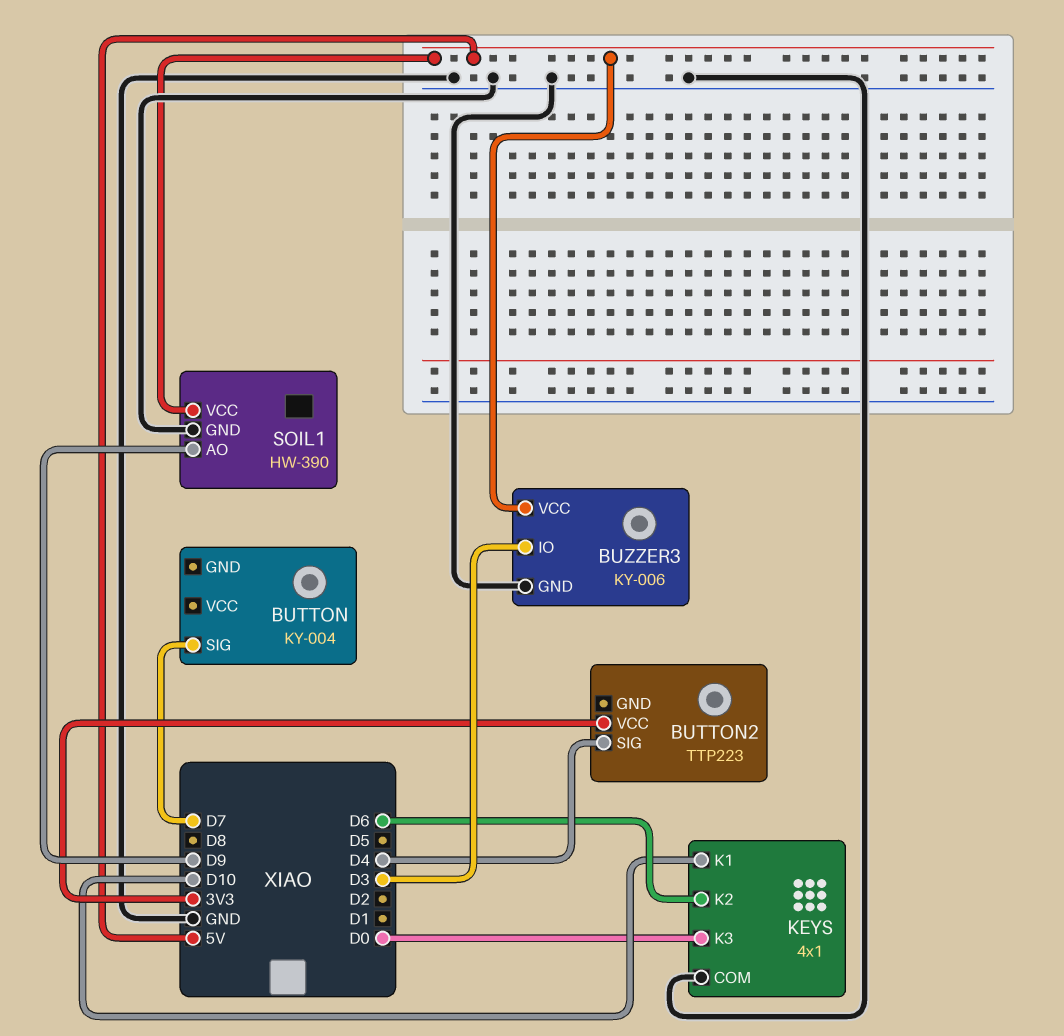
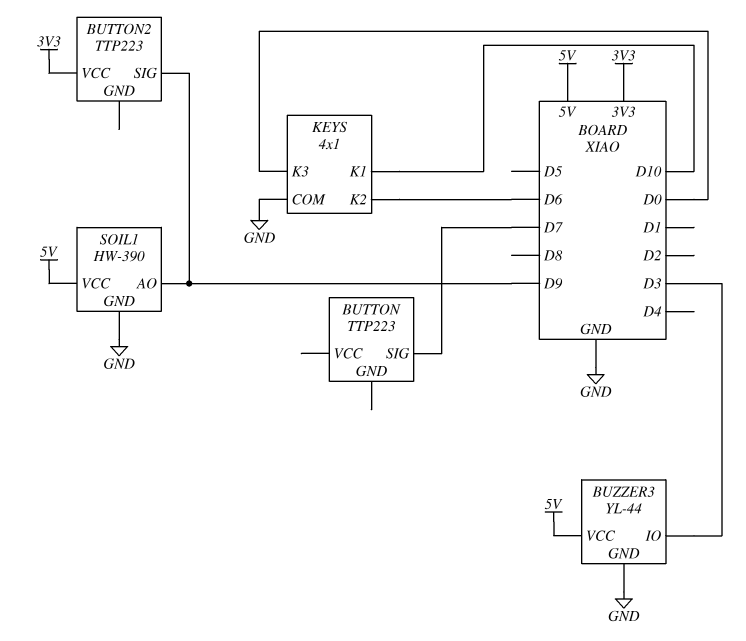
BUTTON: KY-004 -> TTP223
BUTTON2 pin SIG: D4 -> D9
BUZZER3: KY-006 -> YL-44

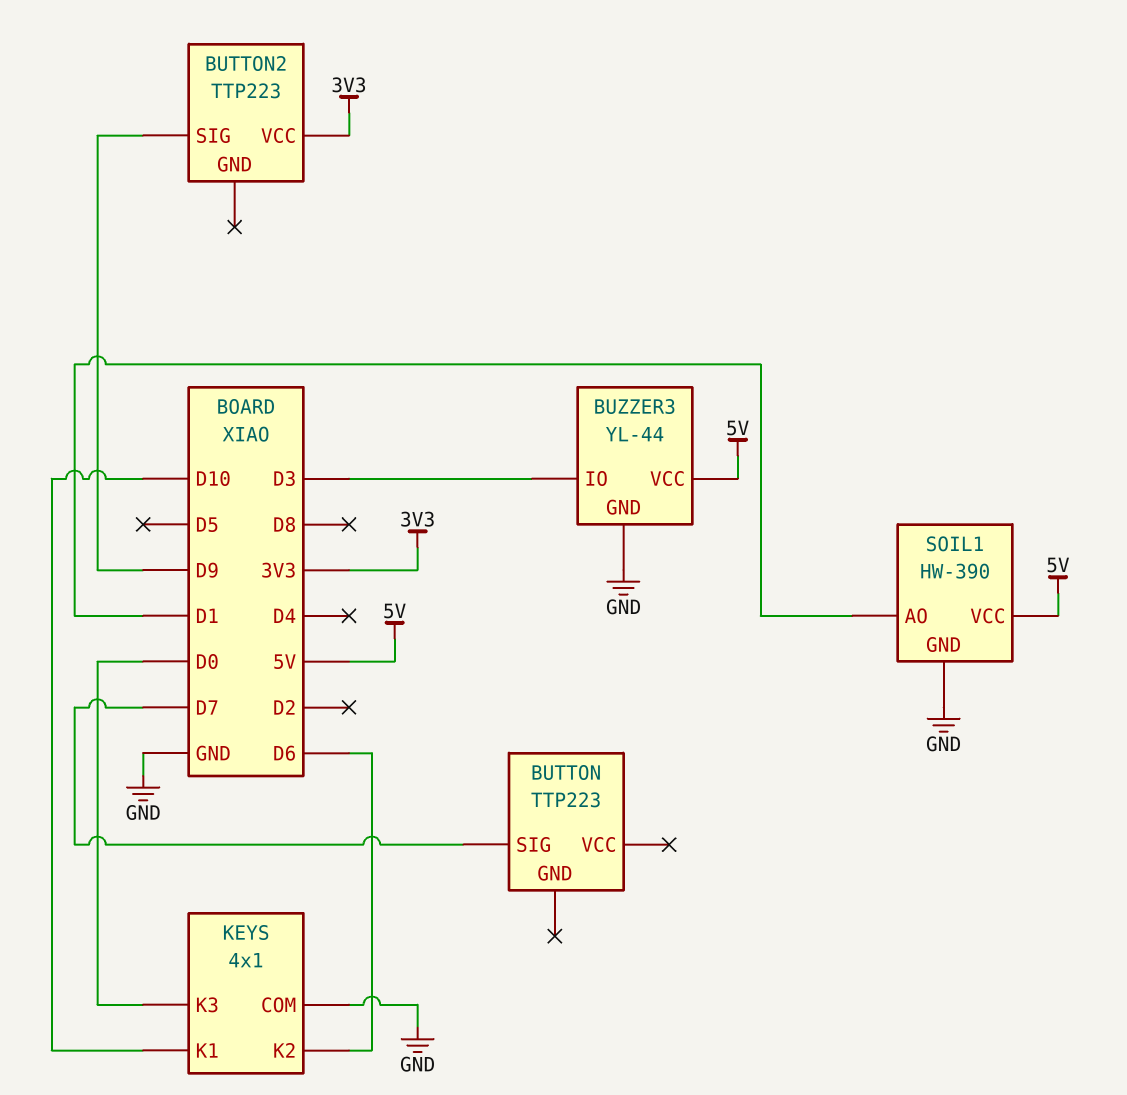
SOIL1 pin AO: D9 -> D1

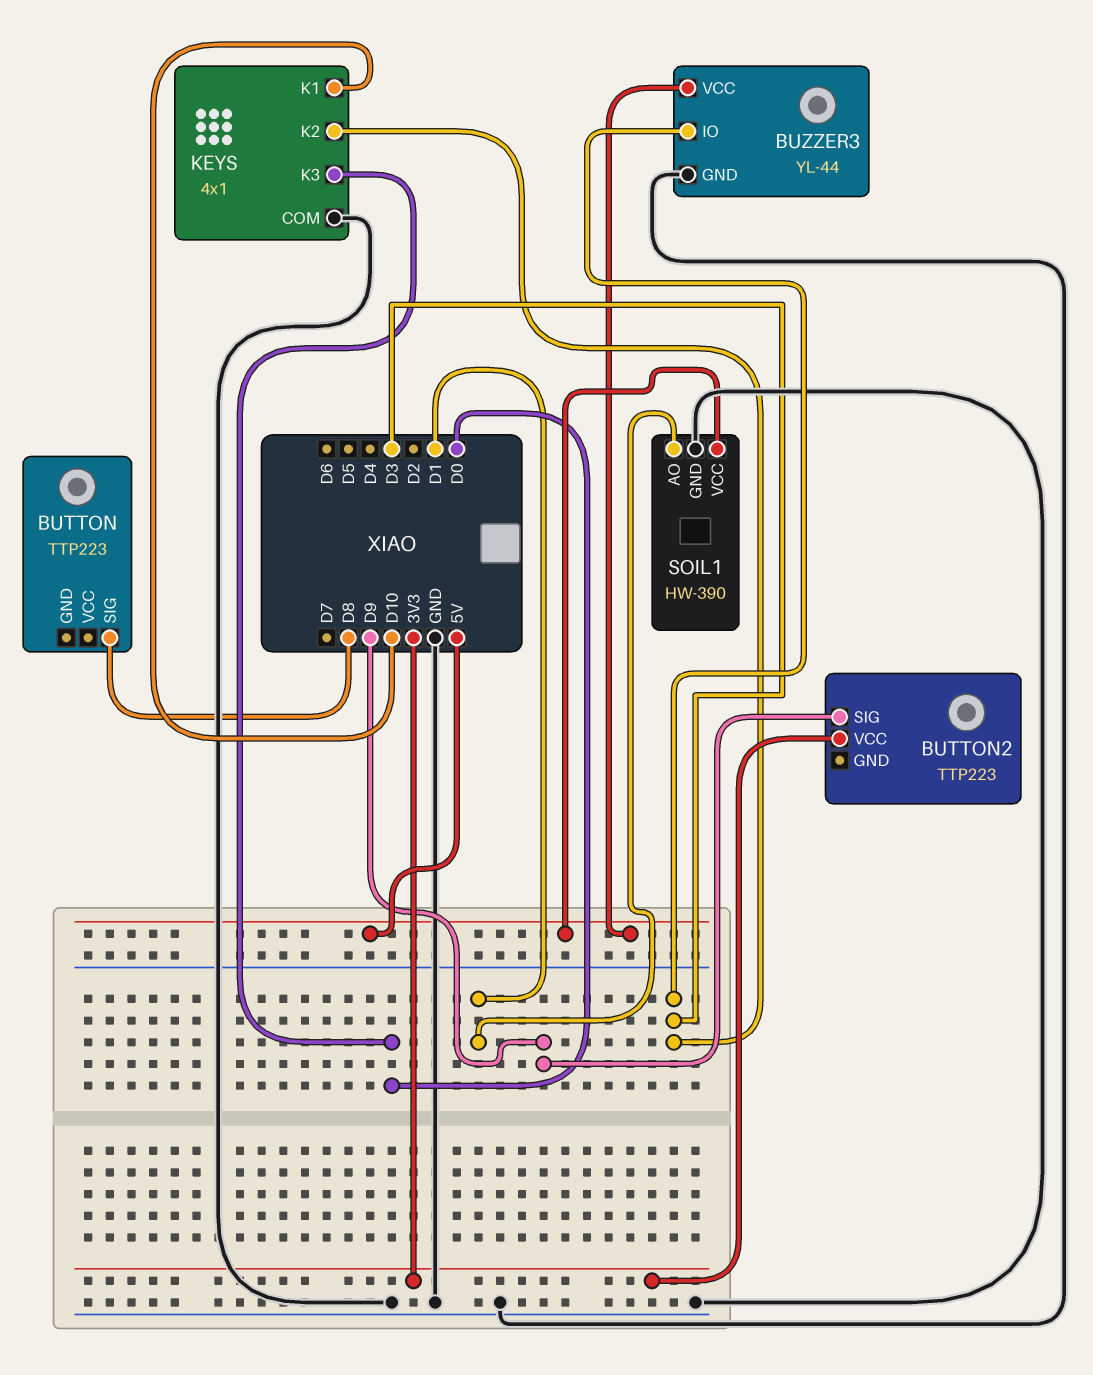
BUTTON pin SIG: D7 -> D8
KEYS pin K2: D6 -> D3

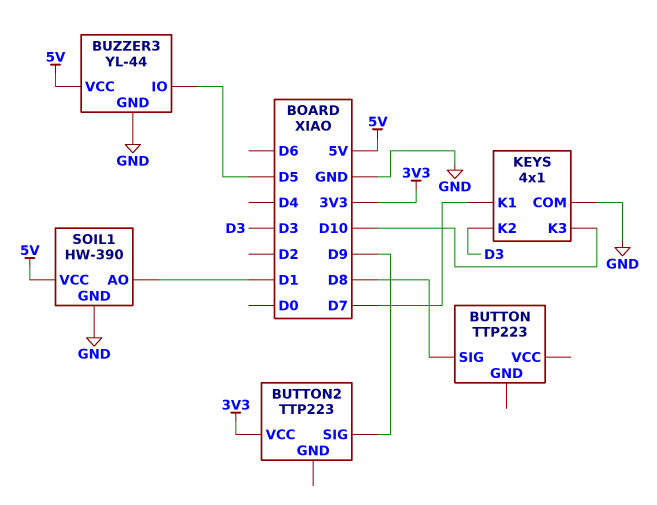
BUZZER3 pin IO: D3 -> D5
KEYS pin K1: D10 -> D7
KEYS pin K3: D0 -> D10

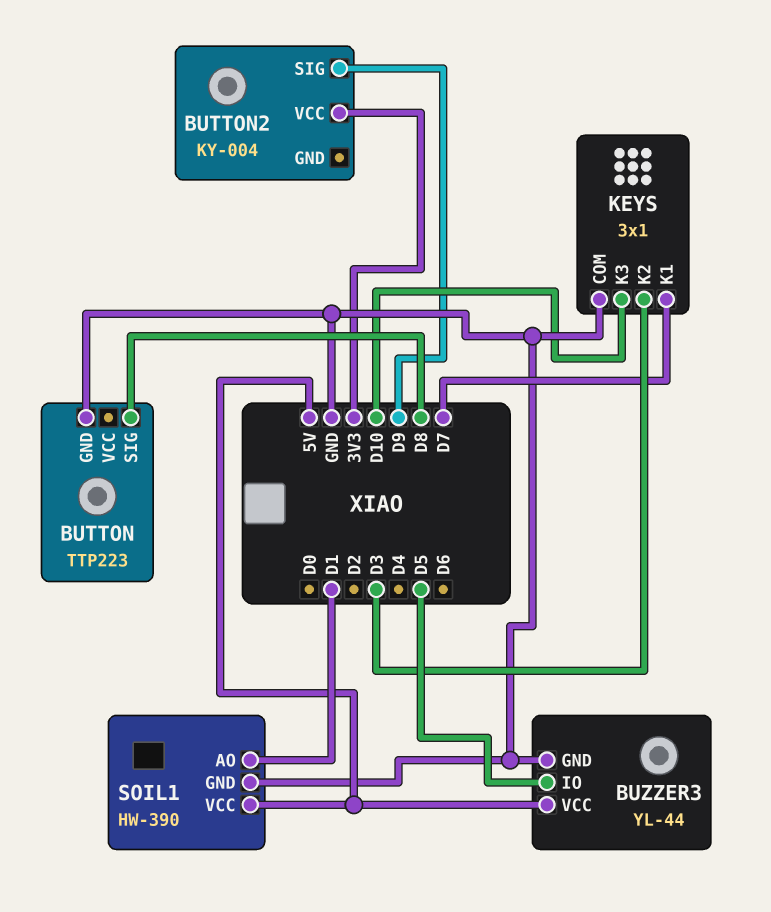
BUTTON pin GND: none -> GND
BUTTON2: TTP223 -> KY-004
KEYS: 4x1 -> 3x1

